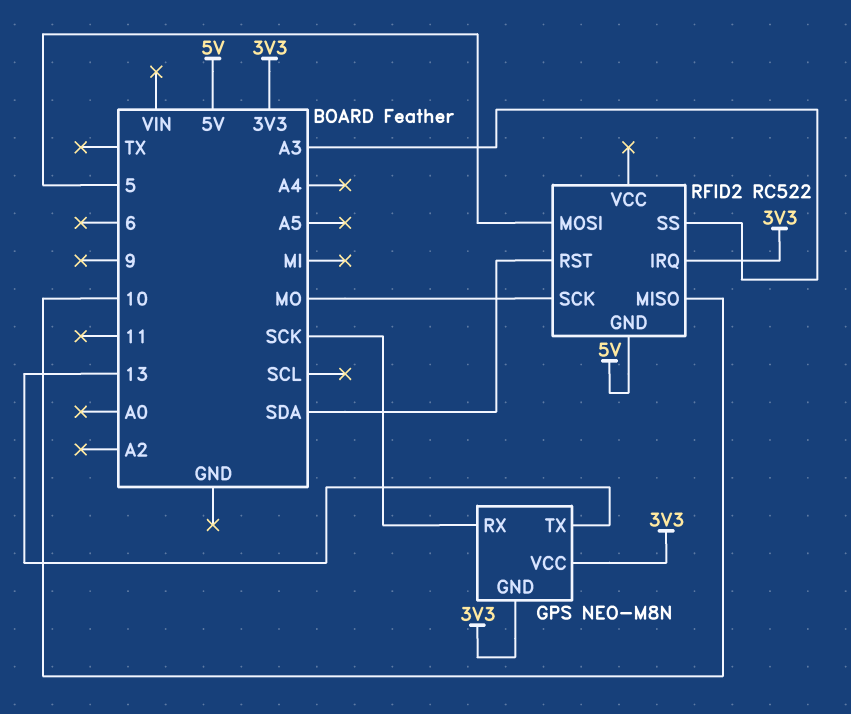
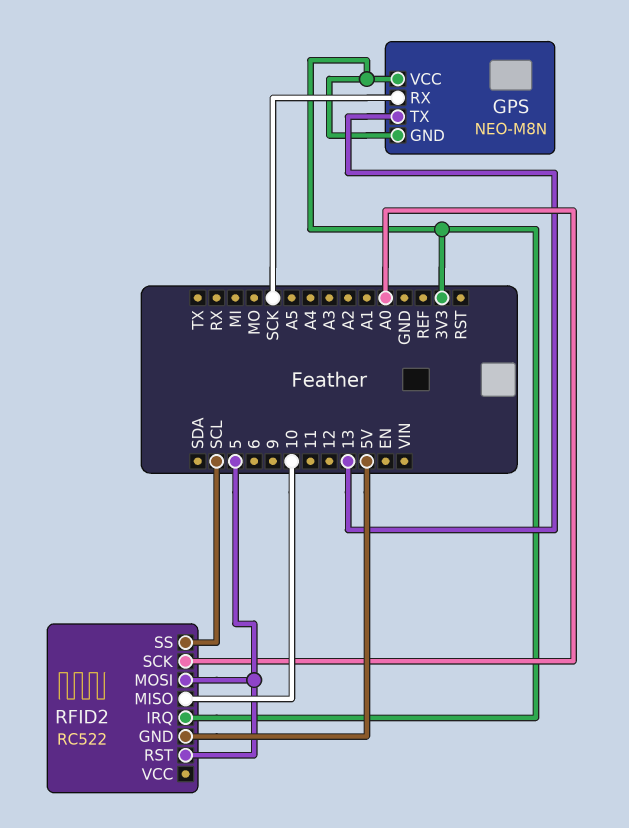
RFID2 pin RST: SDA -> 5
RFID2 pin SCK: MO -> A0
RFID2 pin SS: A3 -> SCL

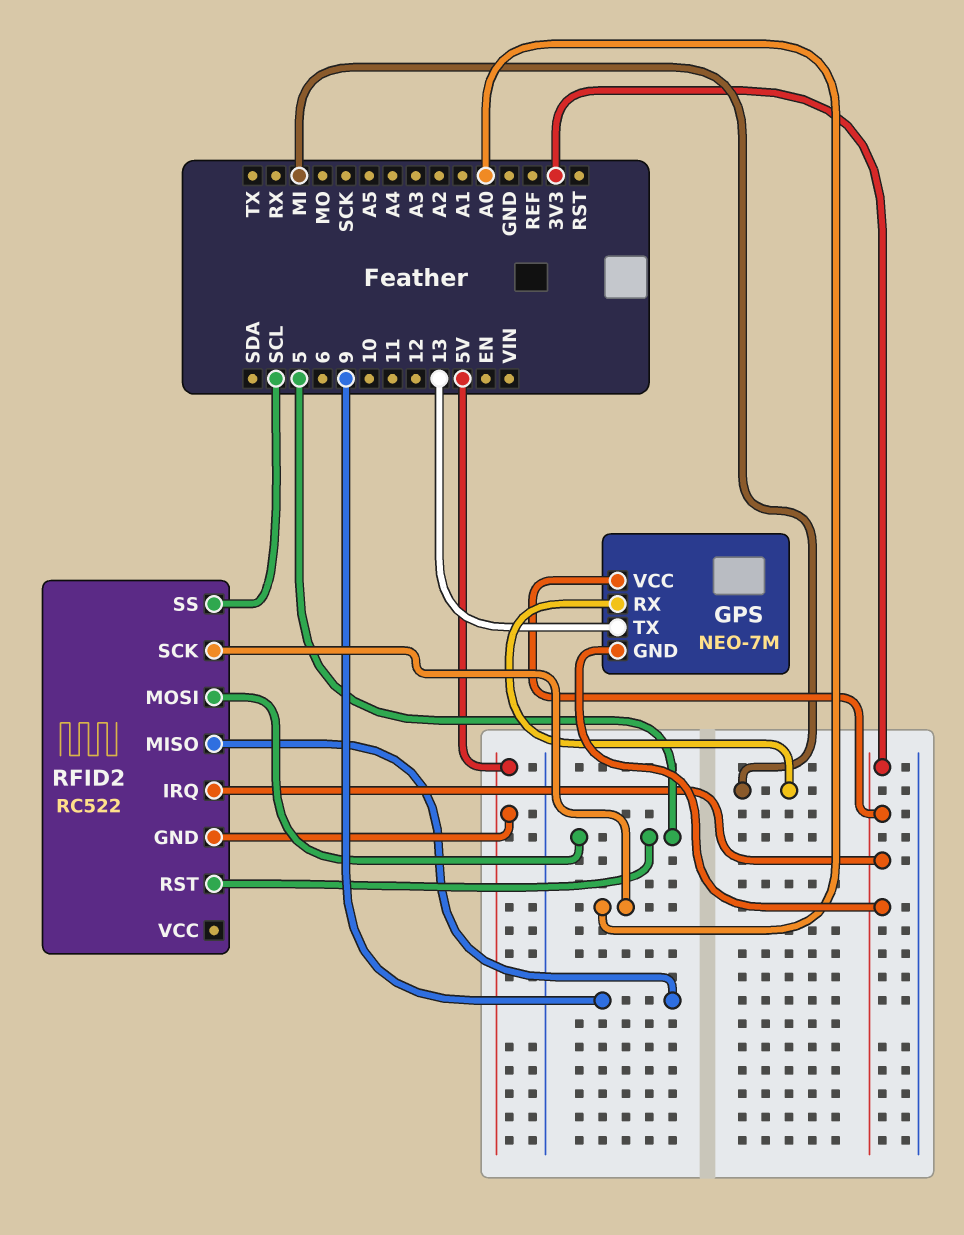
GPS: NEO-M8N -> NEO-7M
GPS pin RX: SCK -> MI
RFID2 pin MISO: 10 -> 9

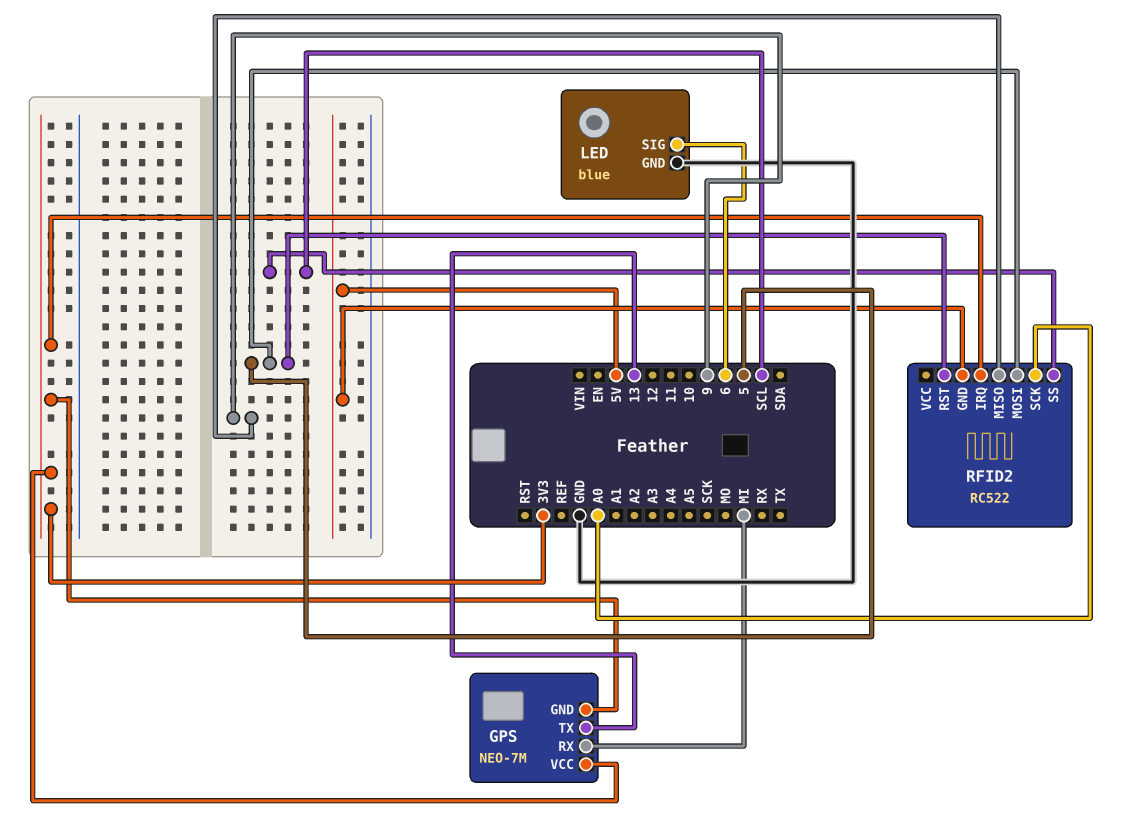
LED: none -> blue
LED pin GND: none -> GND
LED pin SIG: none -> 6

